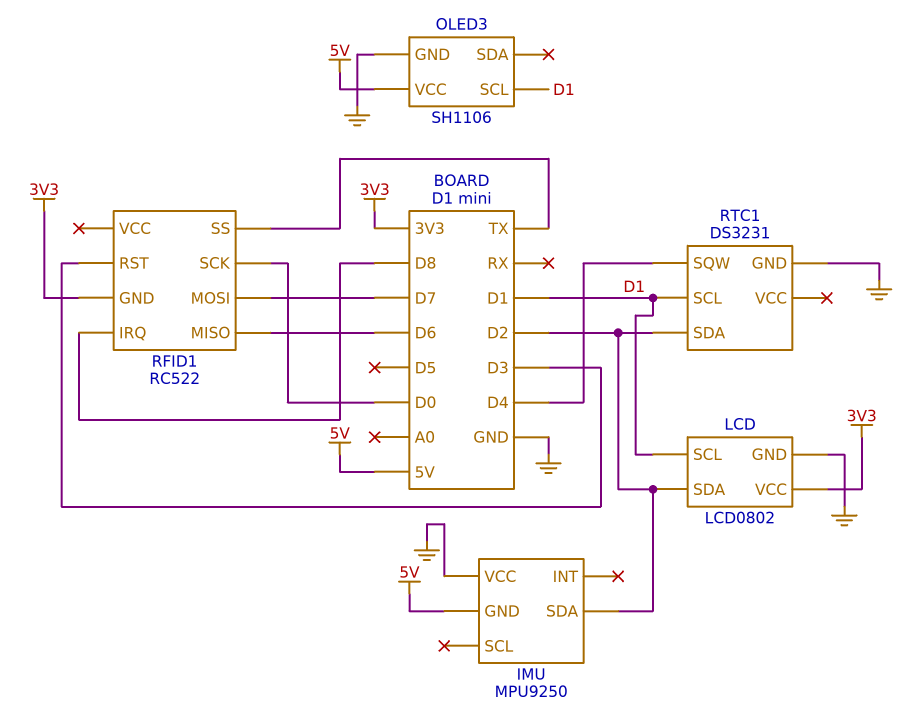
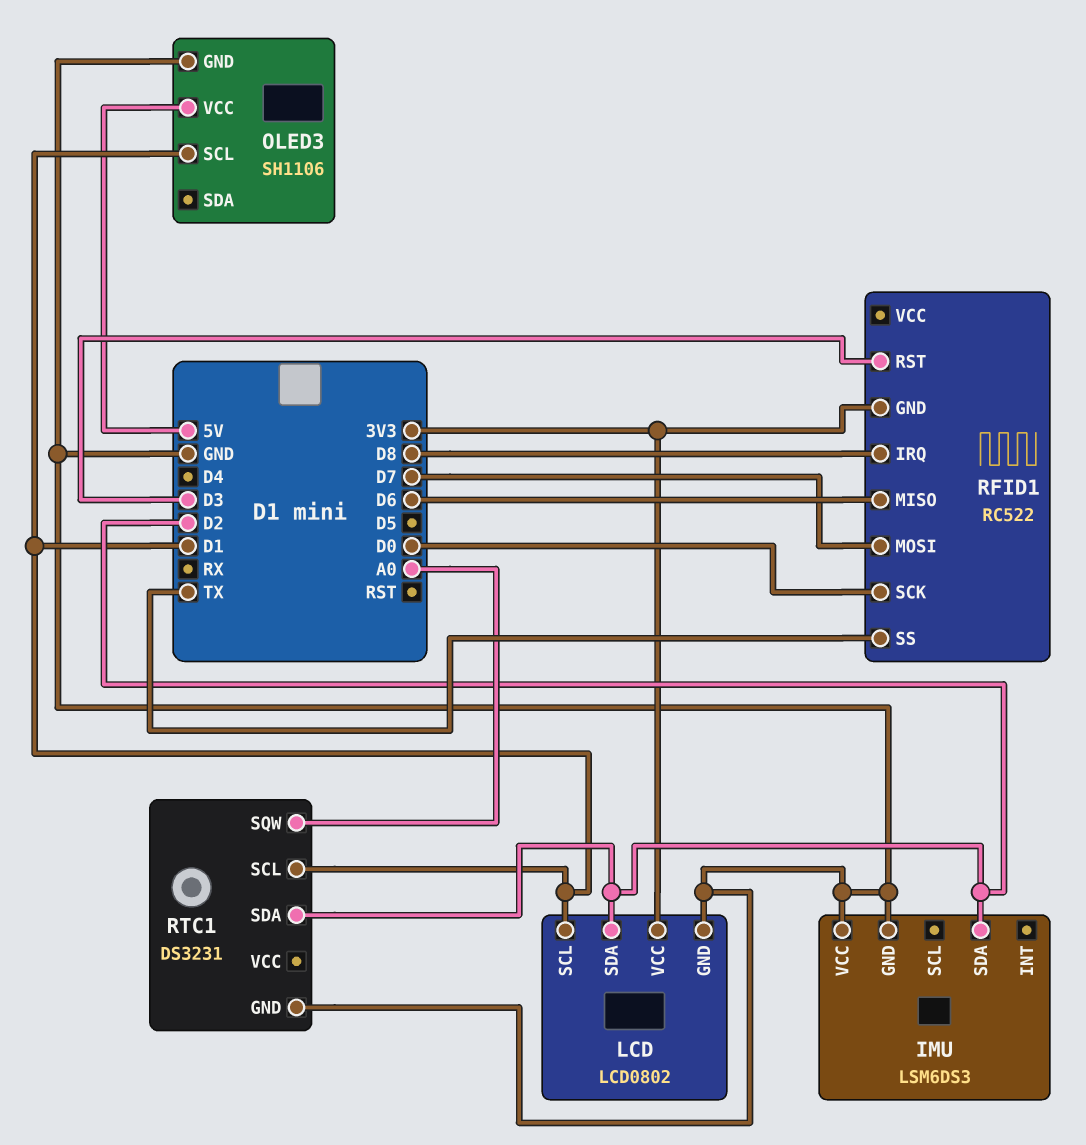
IMU: MPU9250 -> LSM6DS3
IMU pin GND: 5V -> GND
RTC1 pin SQW: D4 -> A0

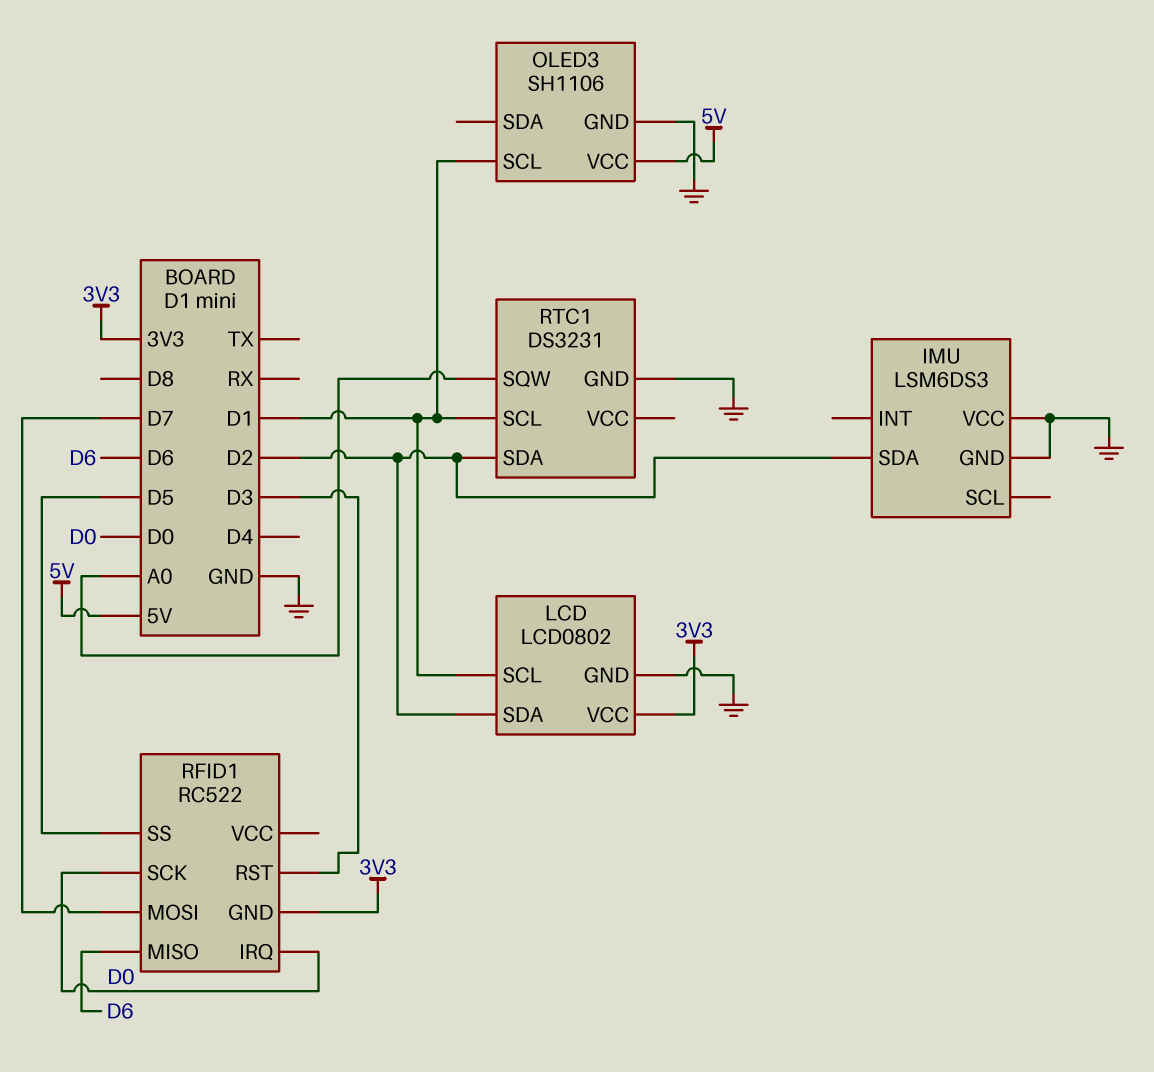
RFID1 pin IRQ: D8 -> D0
RFID1 pin SS: TX -> D5

